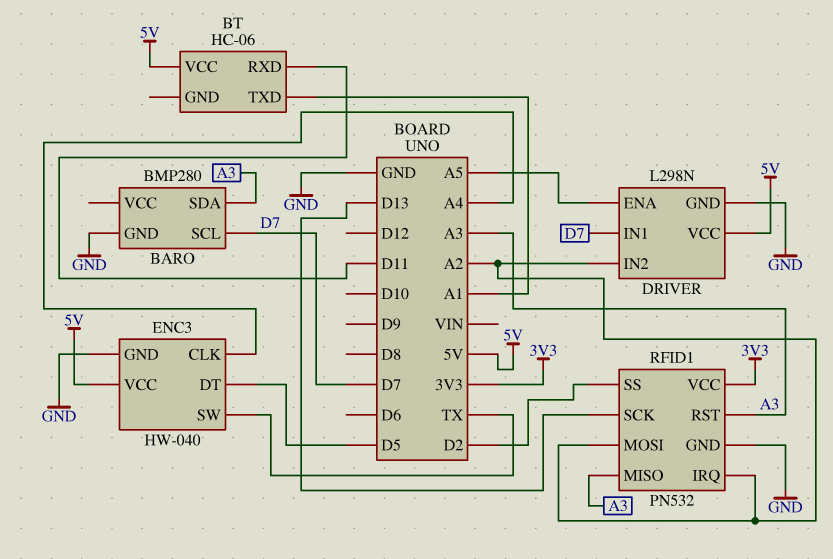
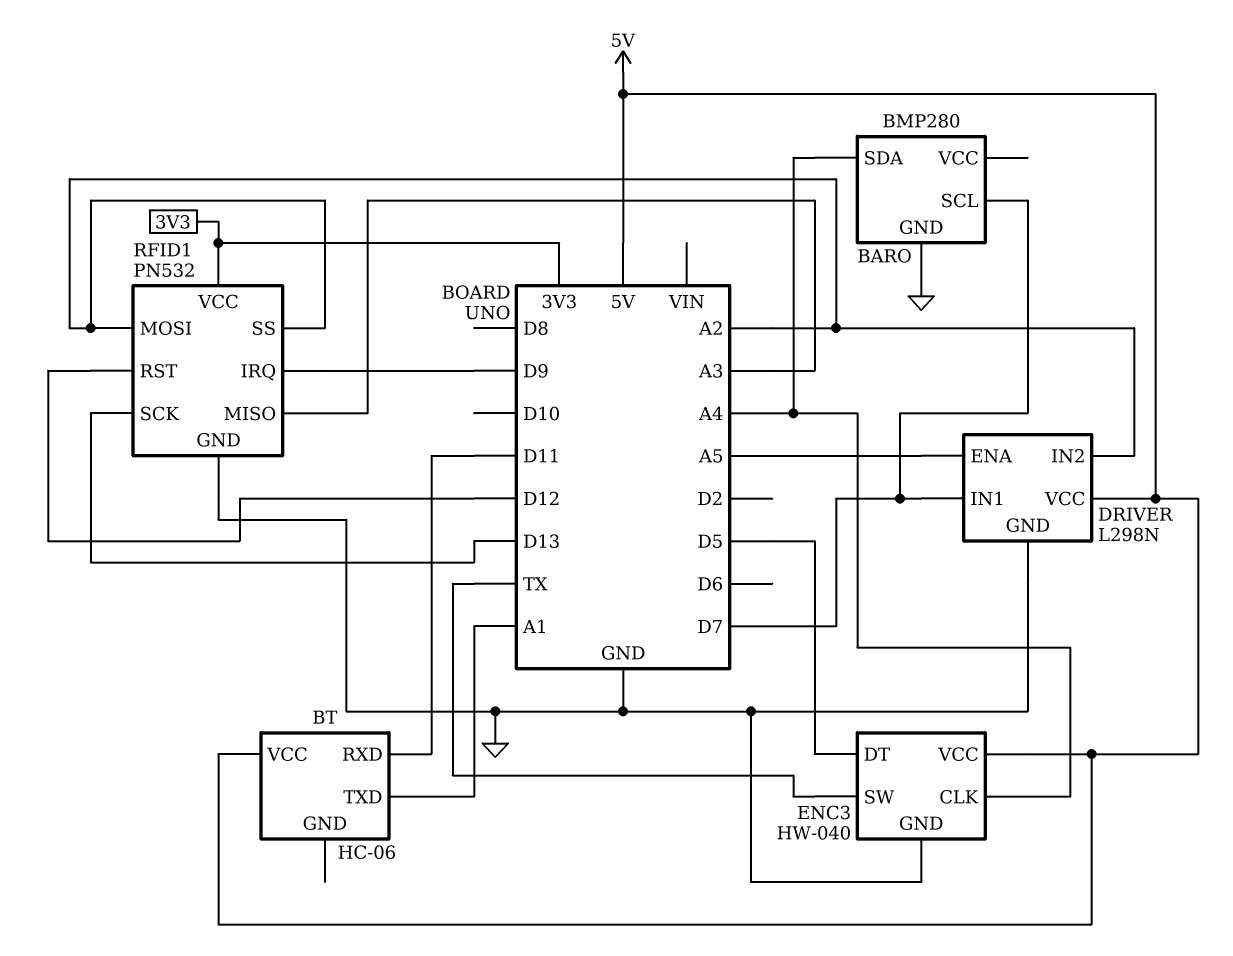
BARO pin SDA: A3 -> A4
RFID1 pin IRQ: A2 -> D9
RFID1 pin RST: A3 -> D12
RFID1 pin SS: D2 -> A2

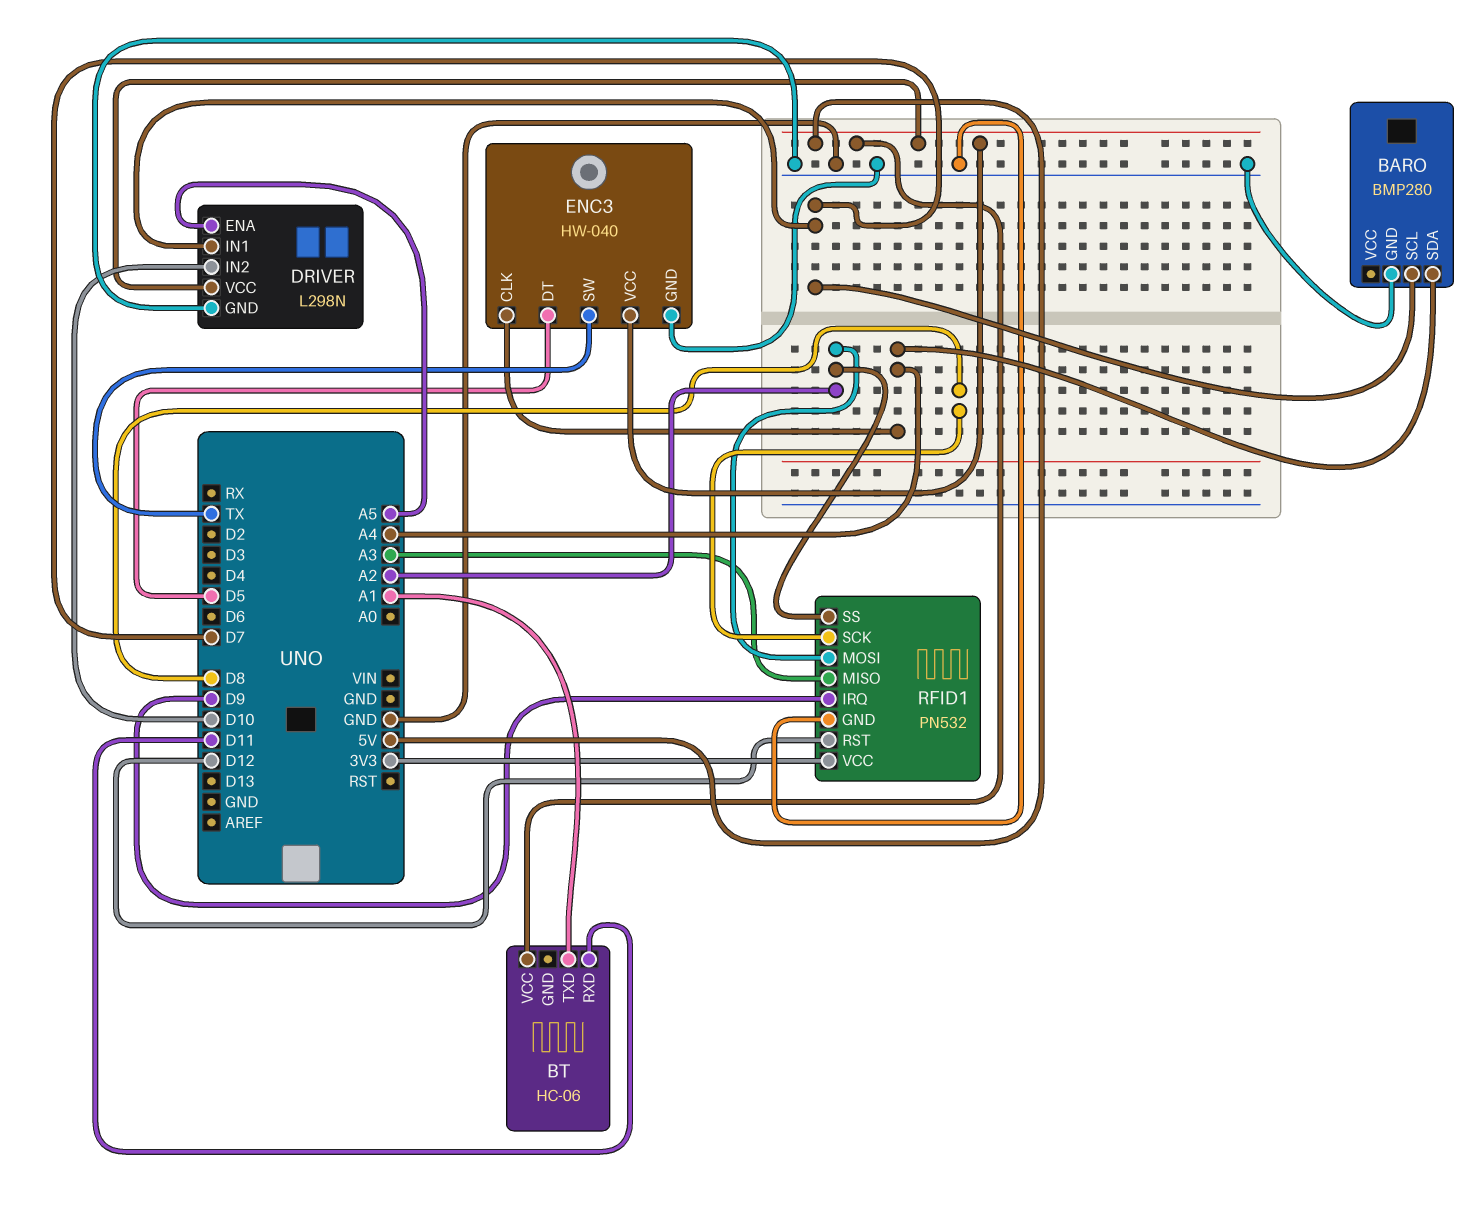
DRIVER pin IN2: A2 -> D10
RFID1 pin SCK: D13 -> D8

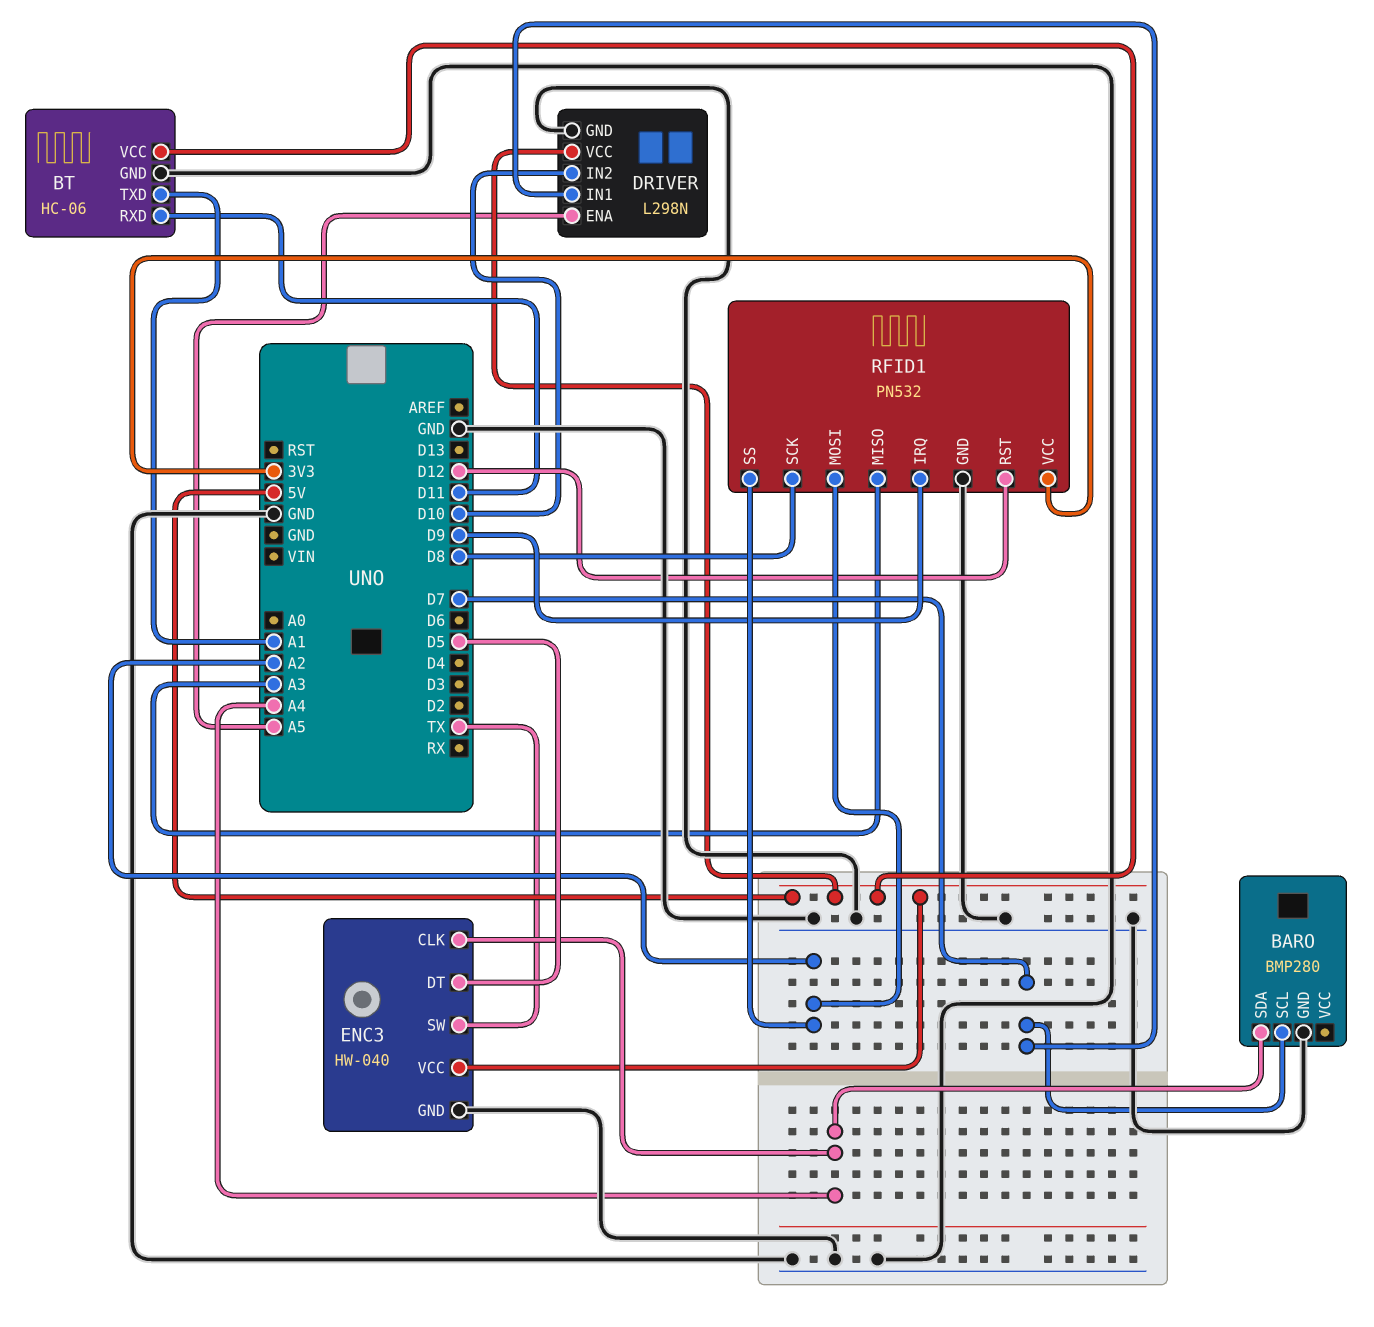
BT pin GND: none -> GND

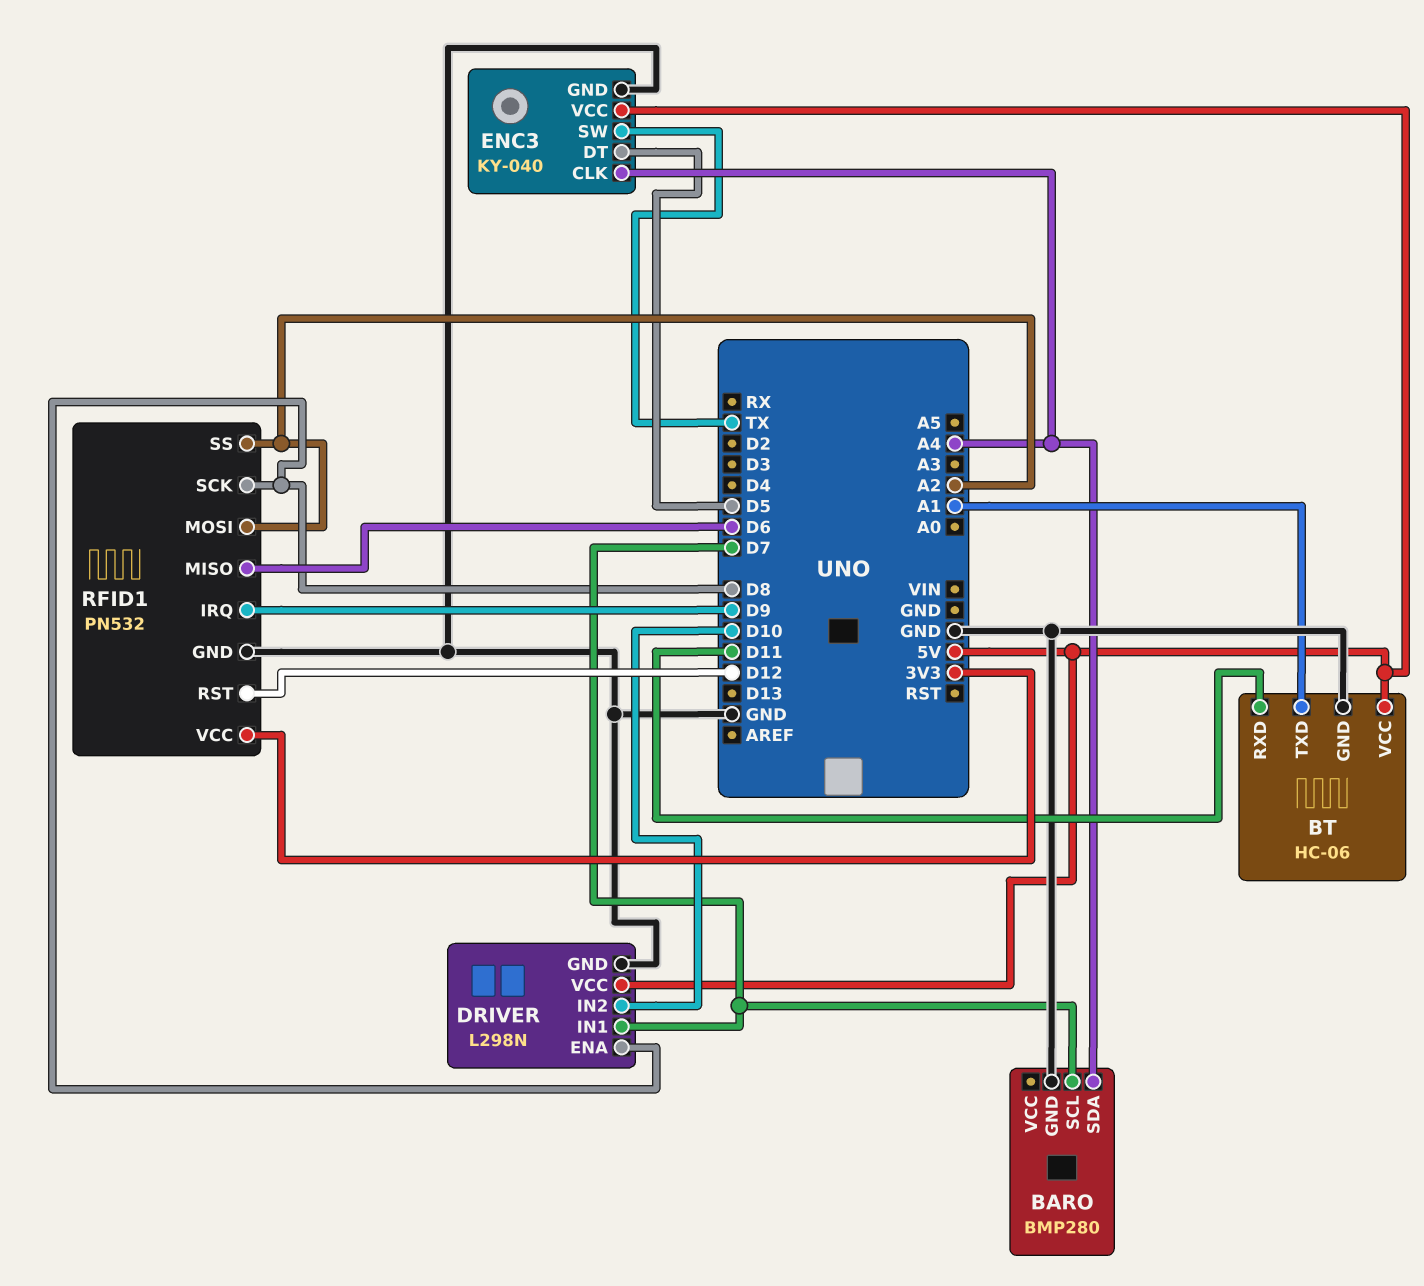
DRIVER pin ENA: A5 -> D8
ENC3: HW-040 -> KY-040
RFID1 pin MISO: A3 -> D6

